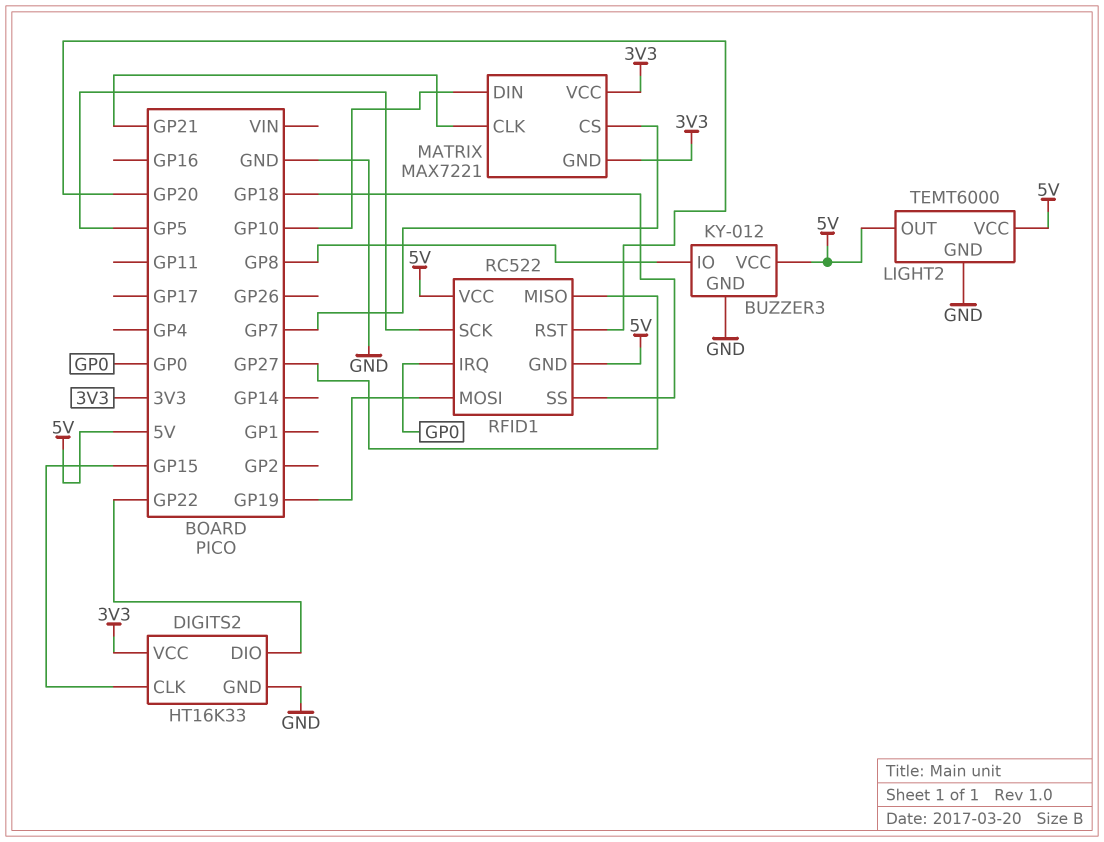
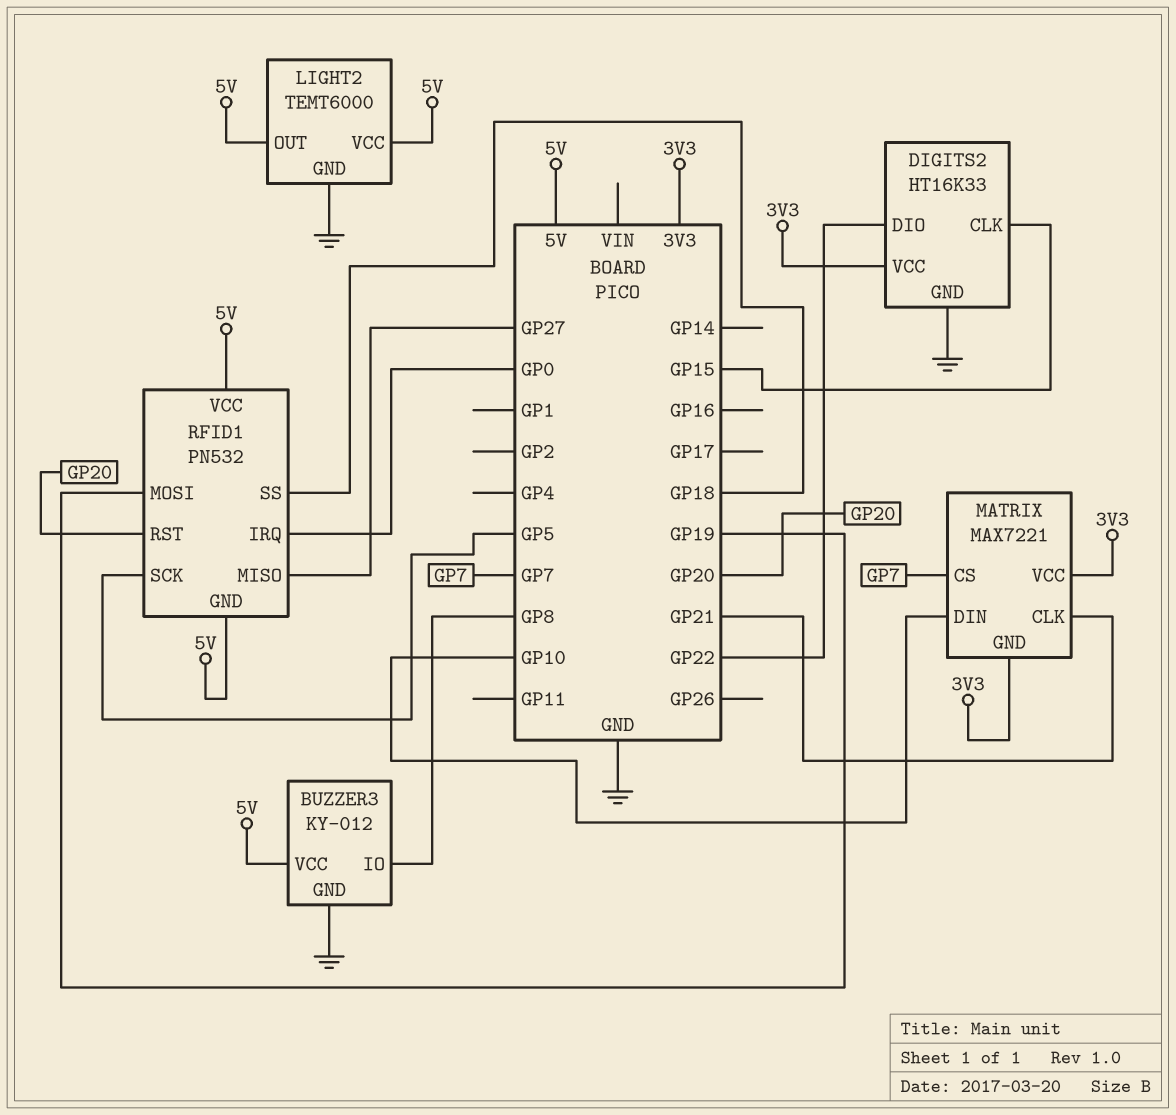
RFID1: RC522 -> PN532

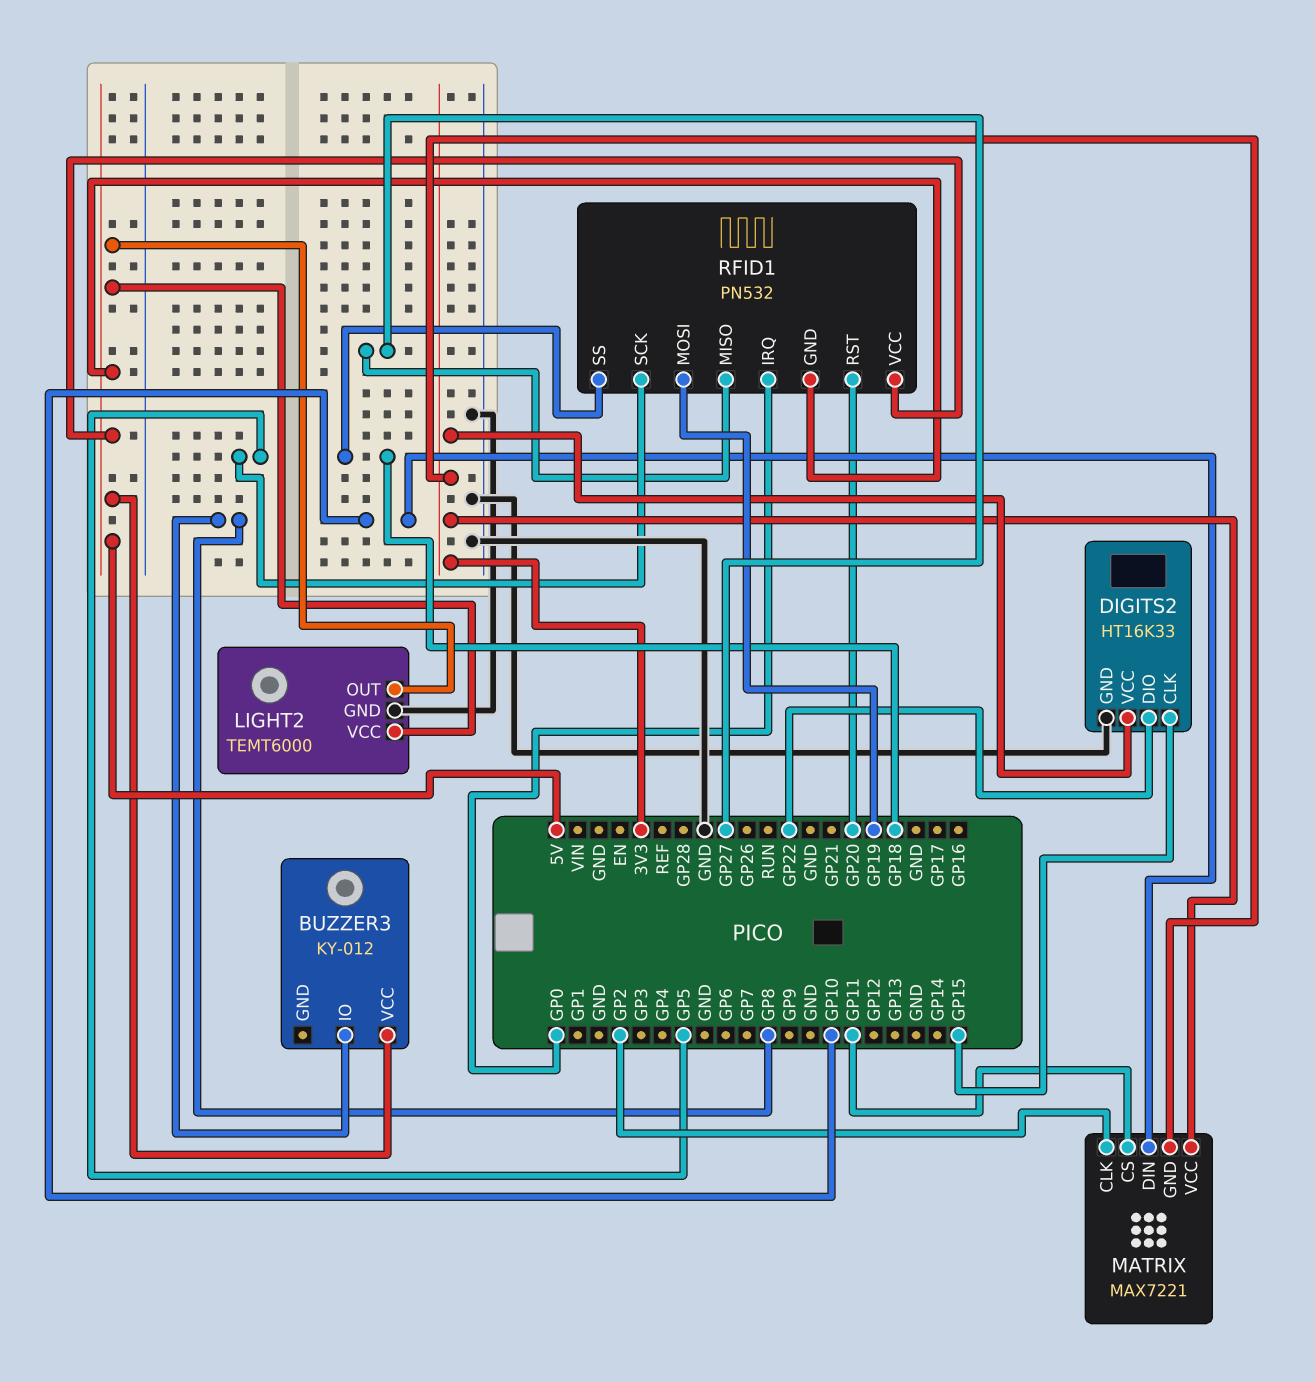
BUZZER3 pin GND: GND -> none
MATRIX pin CLK: GP21 -> GP2
MATRIX pin CS: GP7 -> GP11

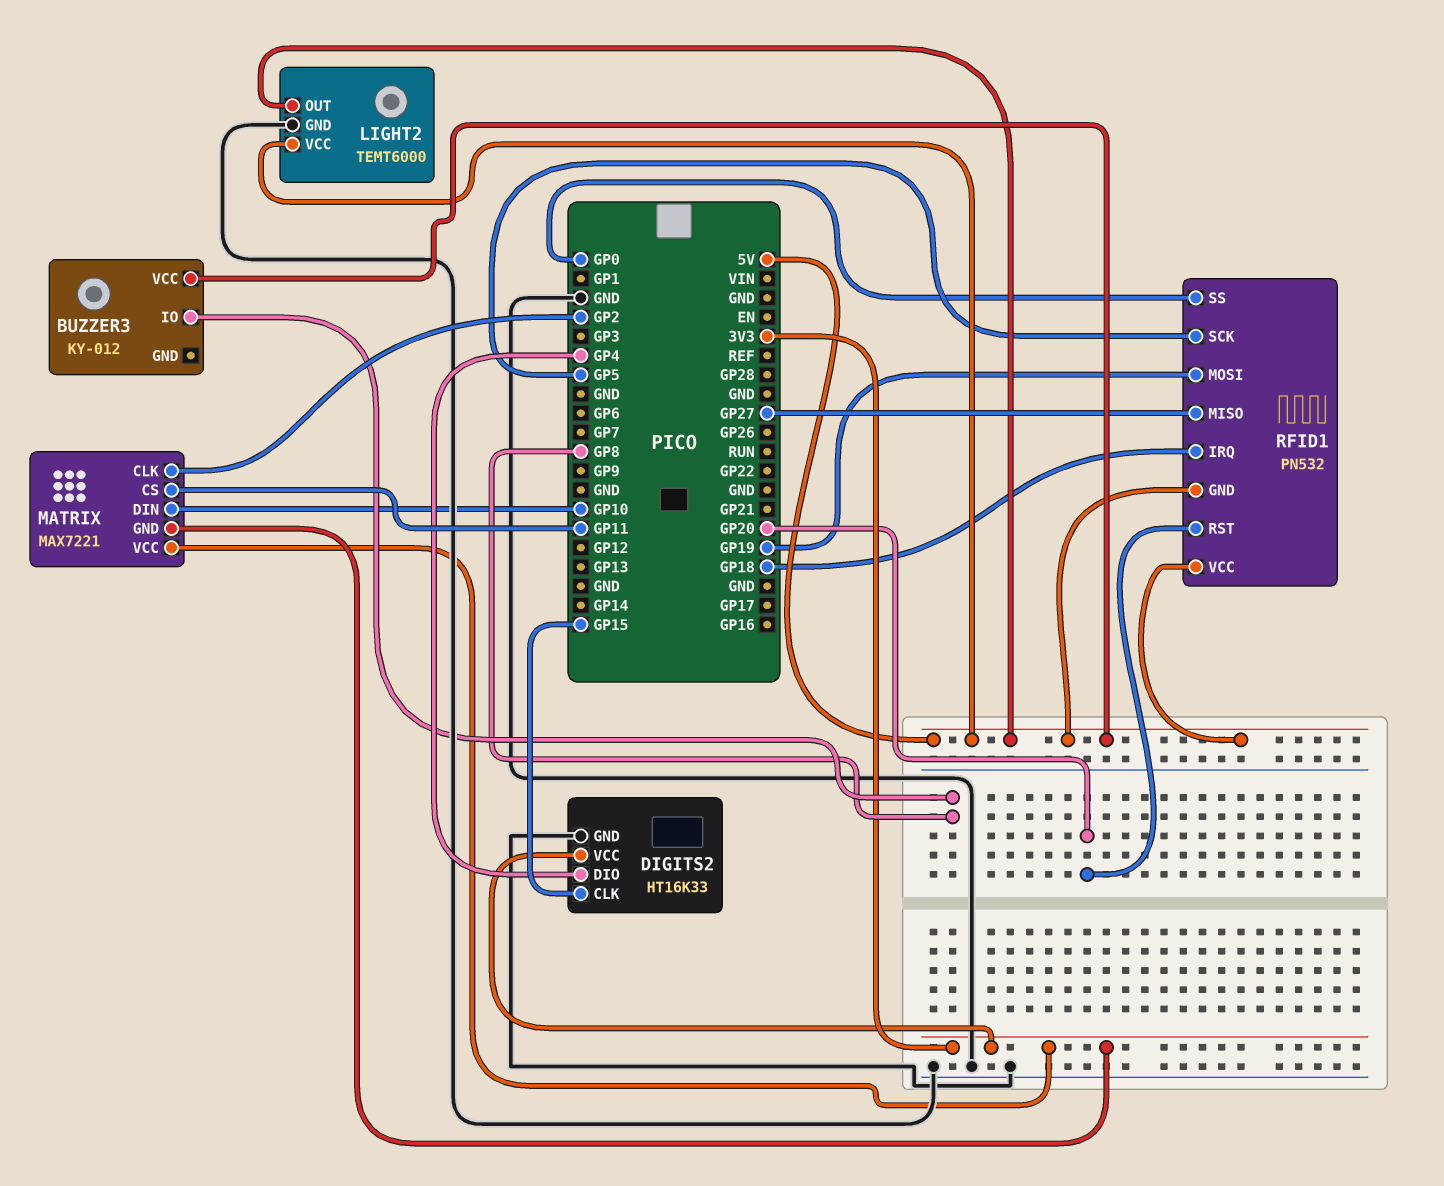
DIGITS2 pin DIO: GP22 -> GP4
RFID1 pin IRQ: GP0 -> GP18
RFID1 pin SS: GP18 -> GP0

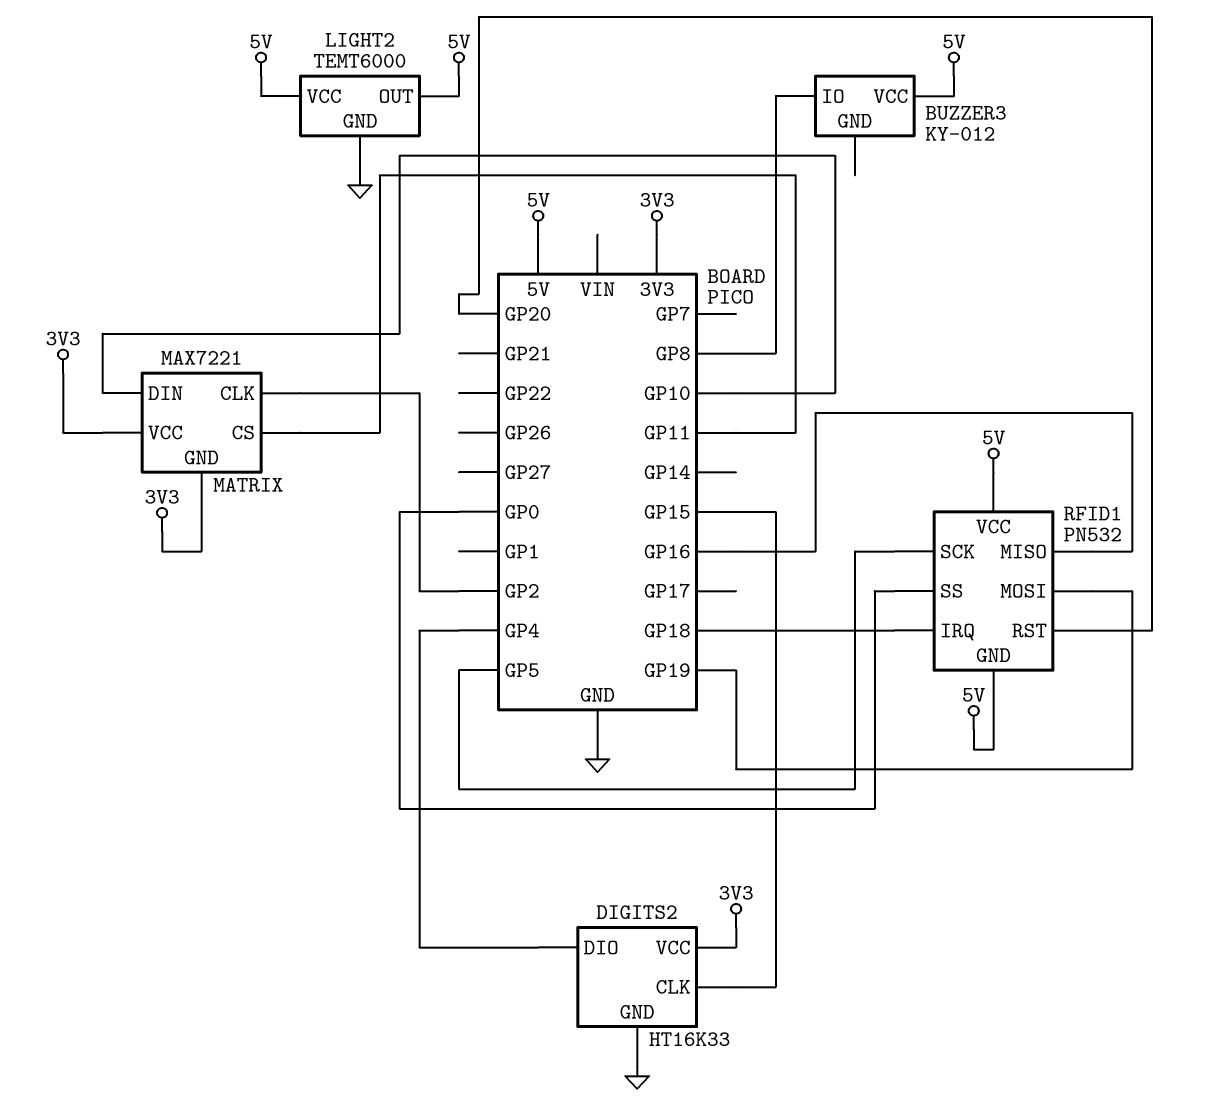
RFID1 pin MISO: GP27 -> GP16

